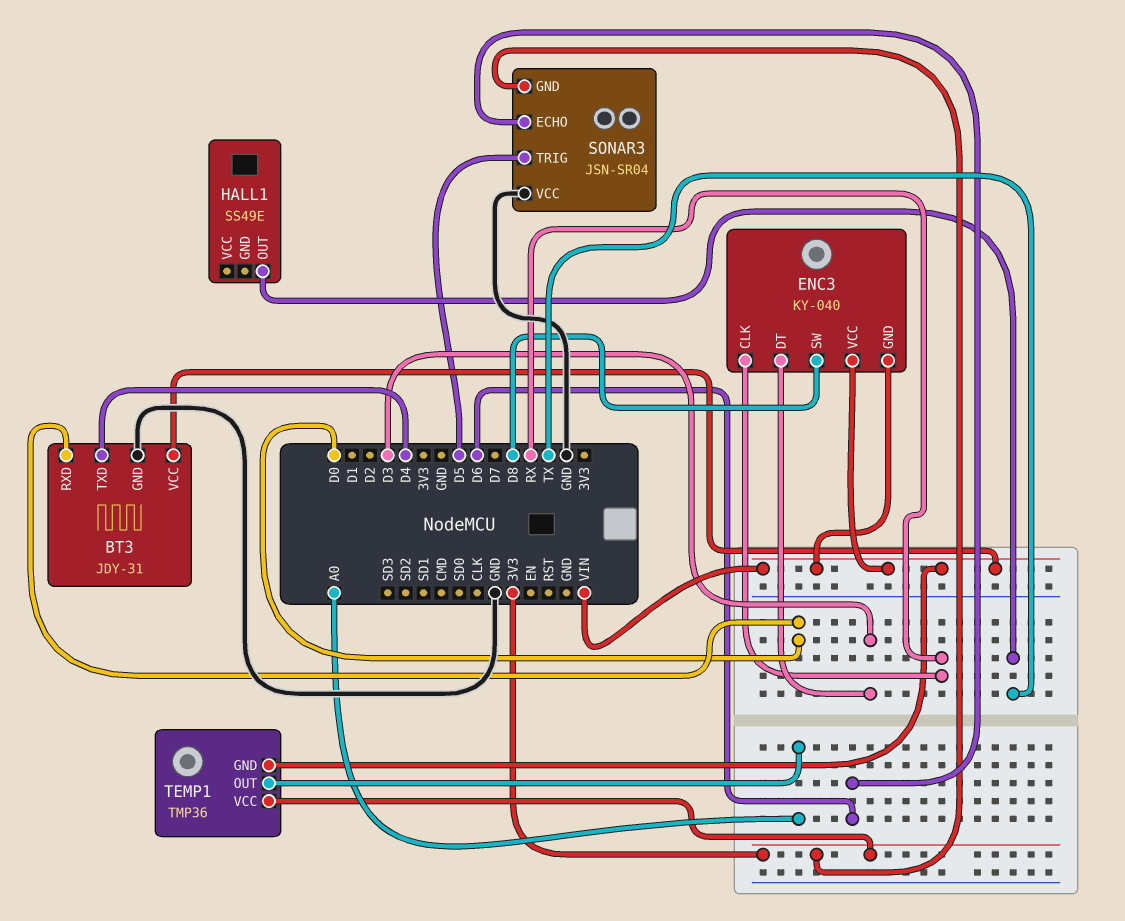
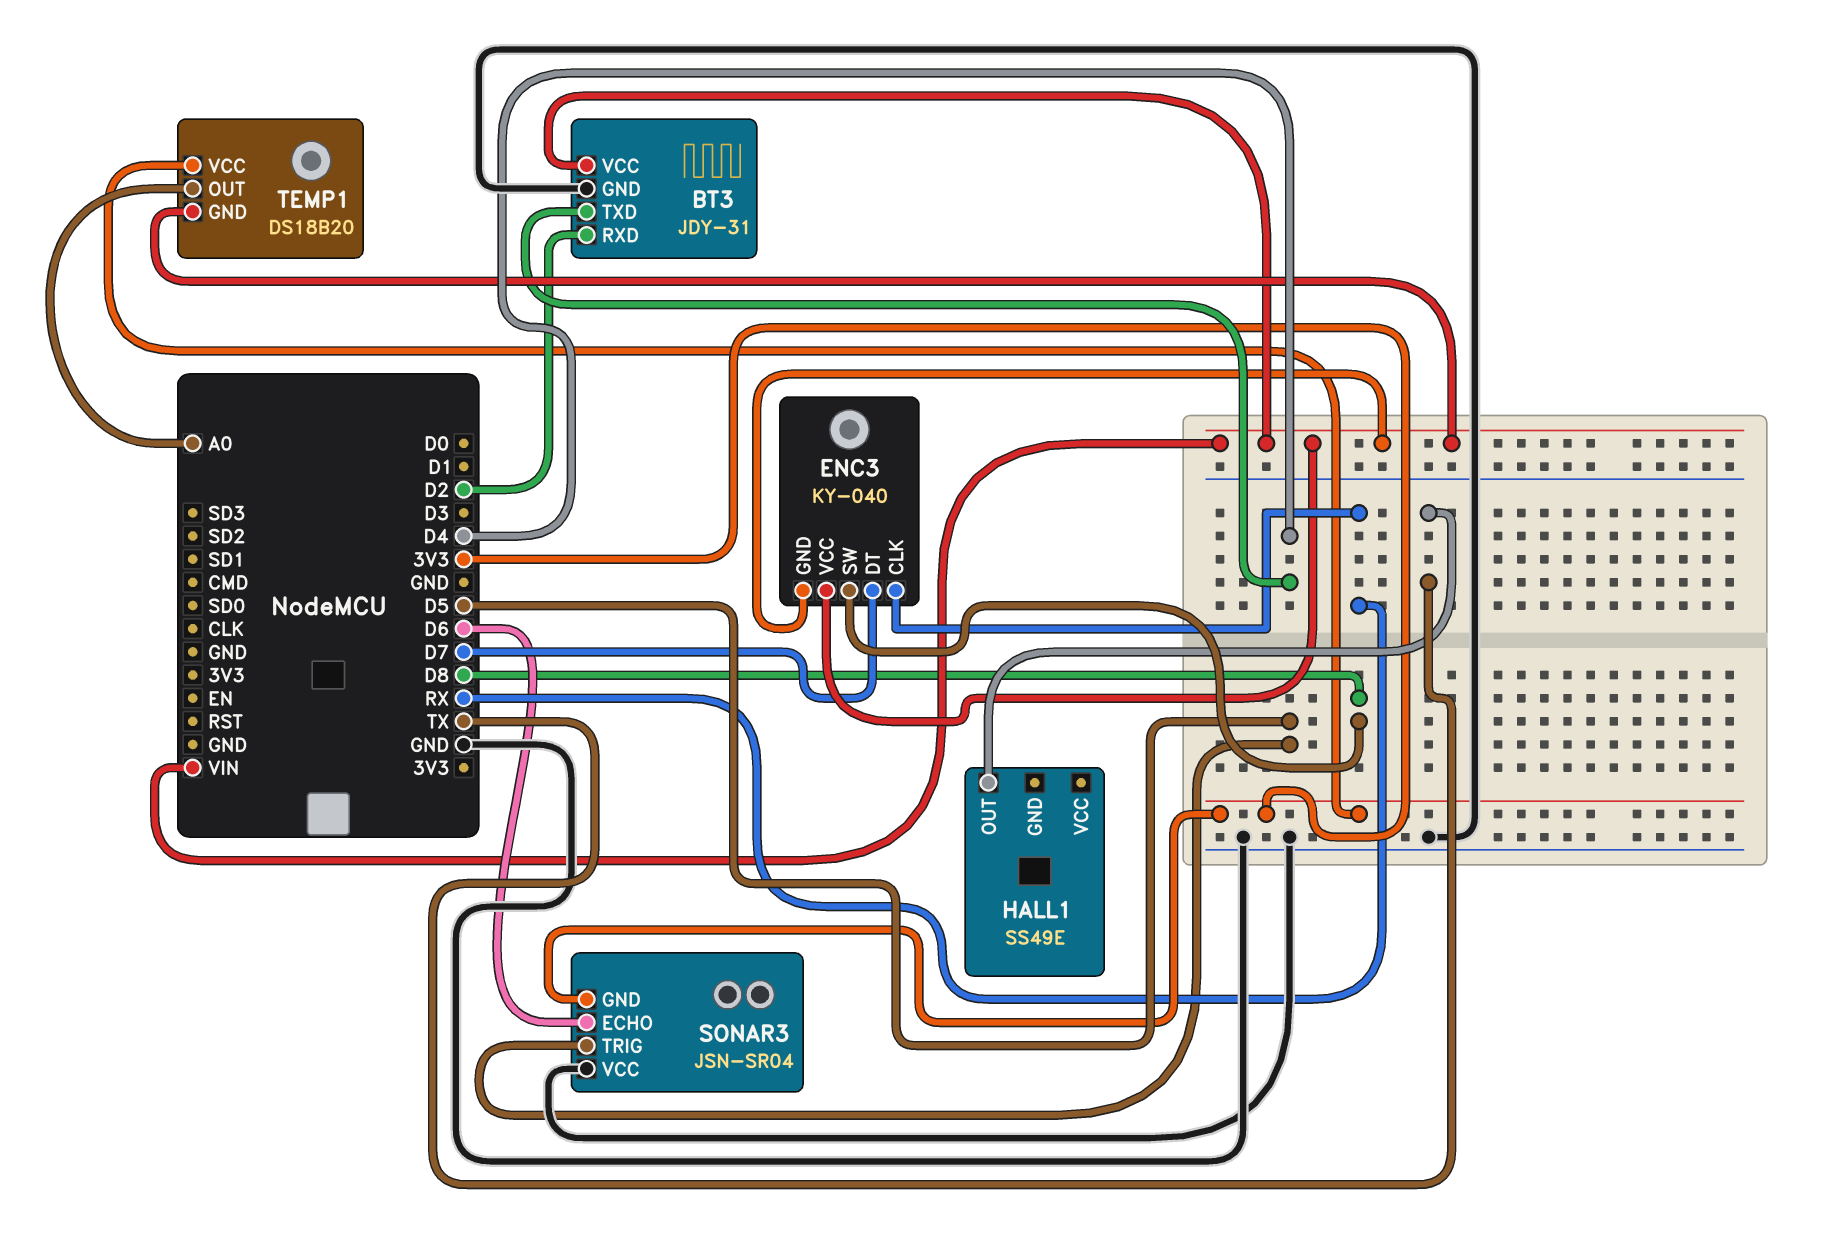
BT3 pin RXD: D0 -> D2
ENC3 pin DT: D3 -> D7
TEMP1: TMP36 -> DS18B20

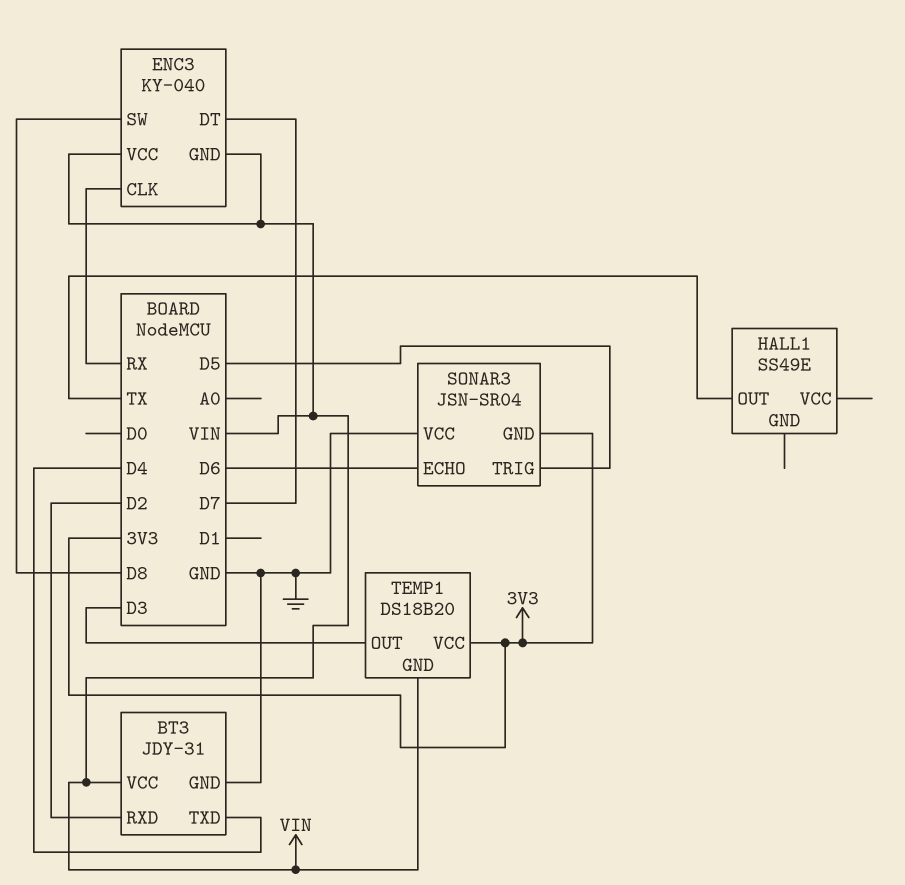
TEMP1 pin OUT: A0 -> D3

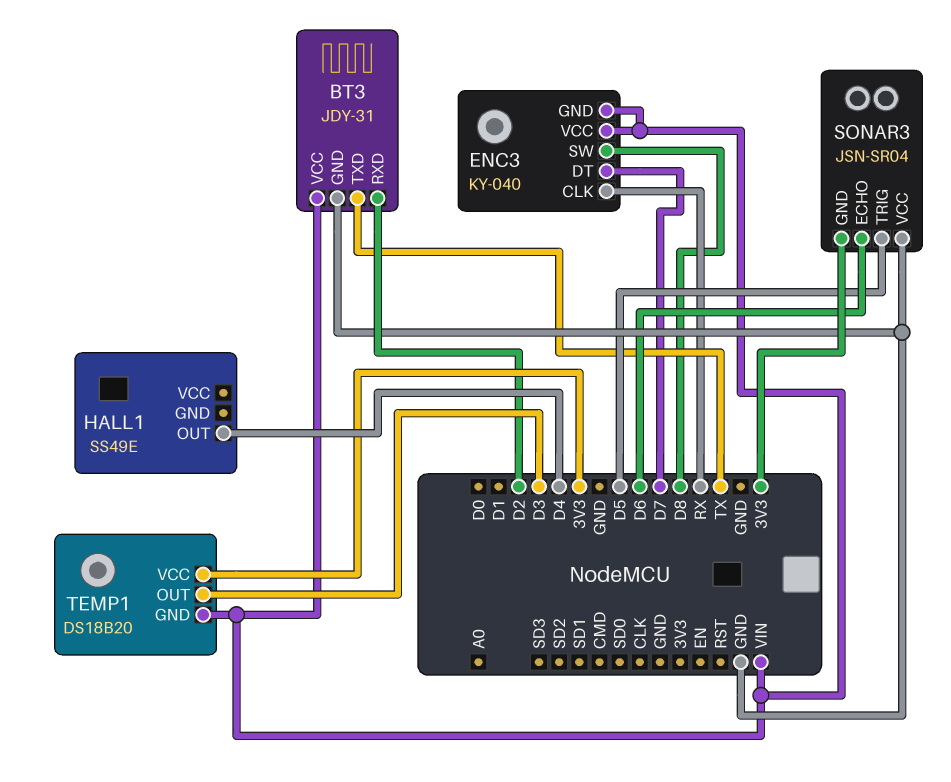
BT3 pin TXD: D4 -> TX
HALL1 pin OUT: TX -> D4

